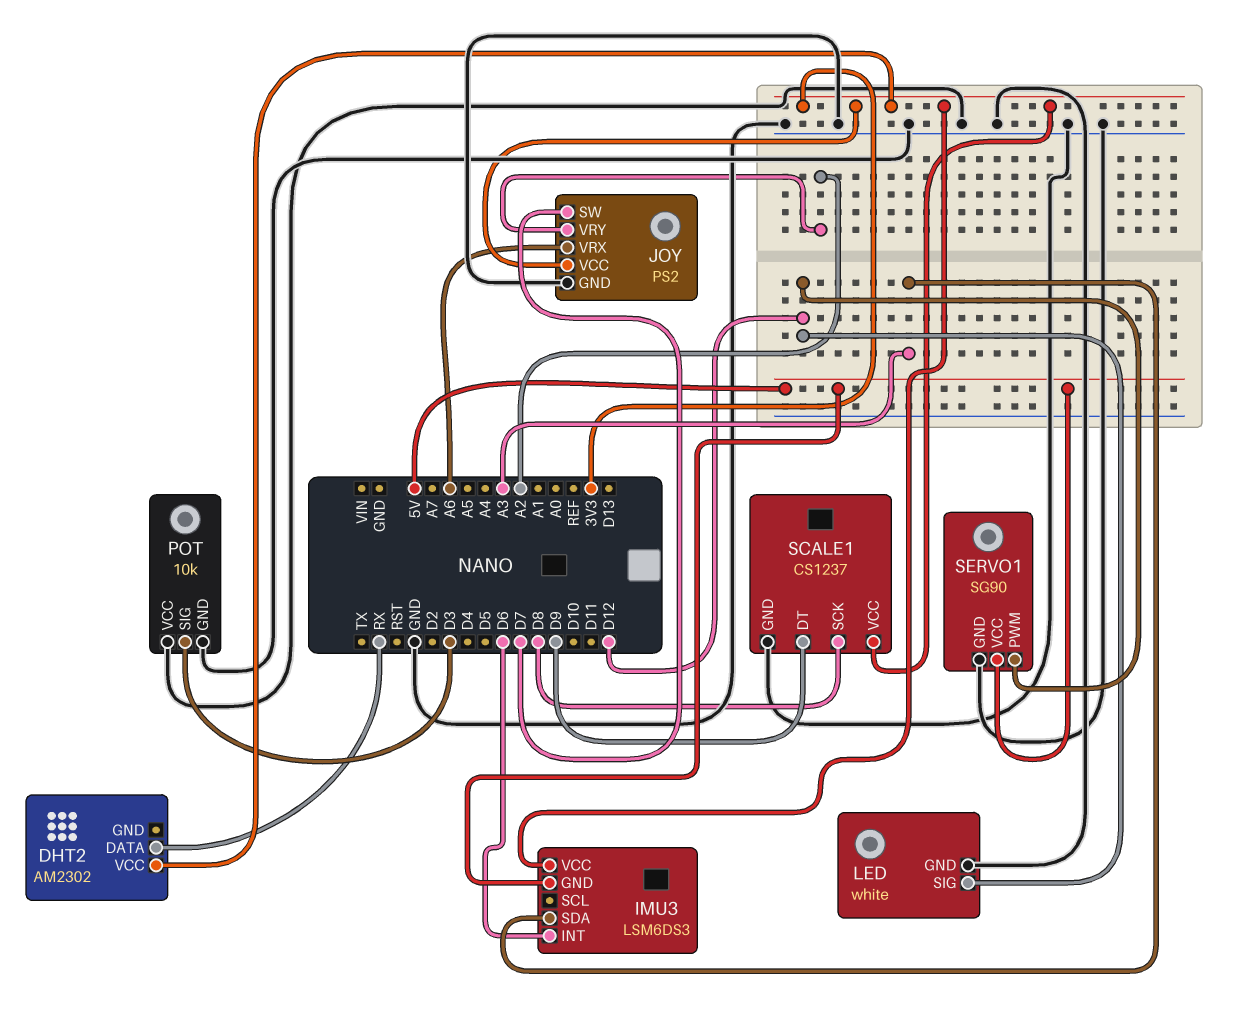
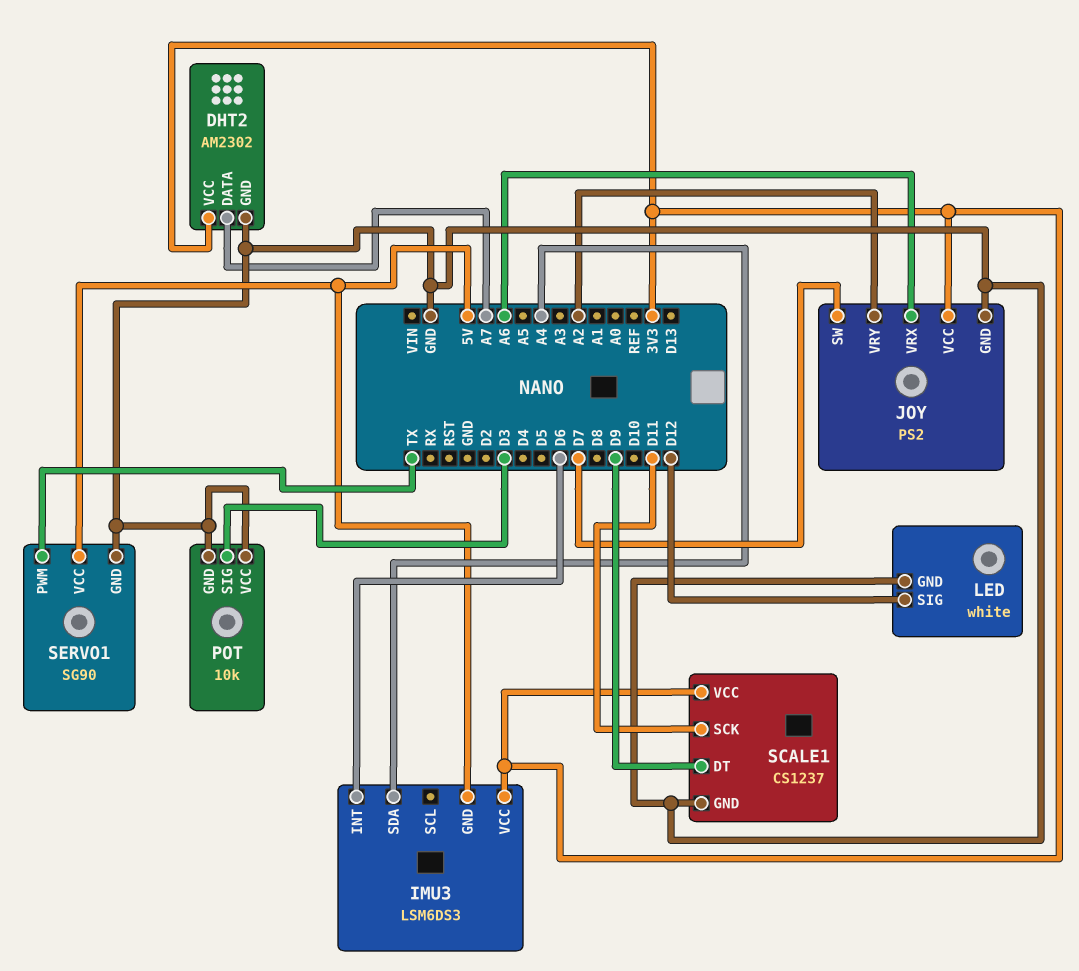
DHT2 pin DATA: RX -> A7
DHT2 pin GND: none -> GND
IMU3 pin SDA: A3 -> A4
SCALE1 pin SCK: D8 -> D11
SERVO1 pin PWM: D12 -> TX

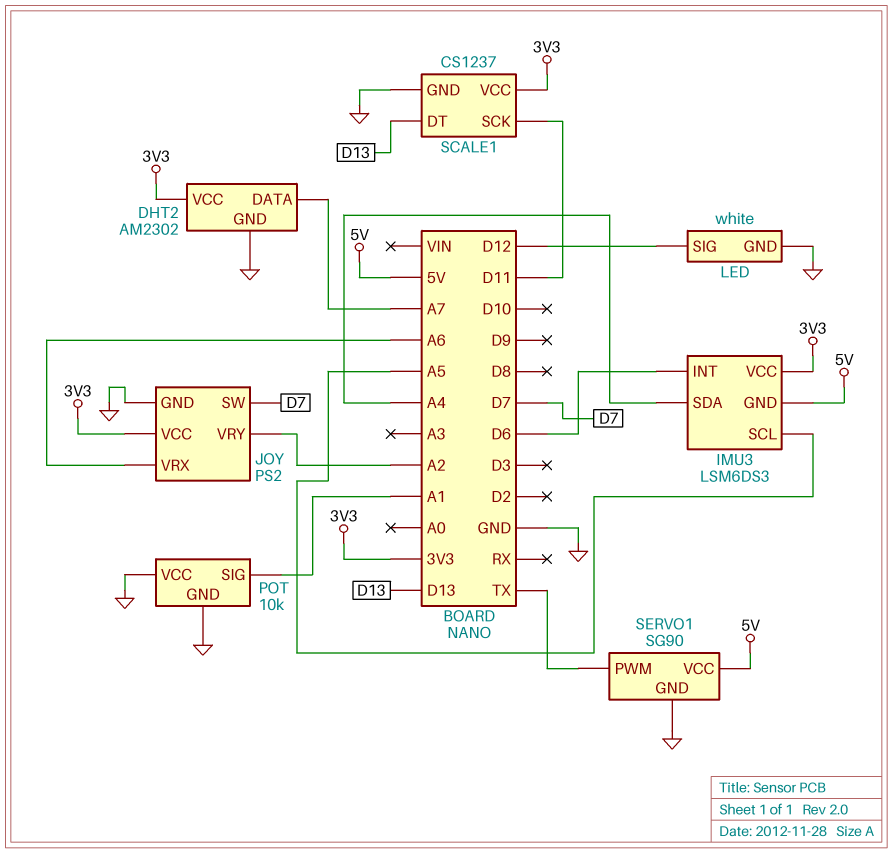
IMU3 pin SCL: none -> A5
POT pin SIG: D3 -> A1
SCALE1 pin DT: D9 -> D13

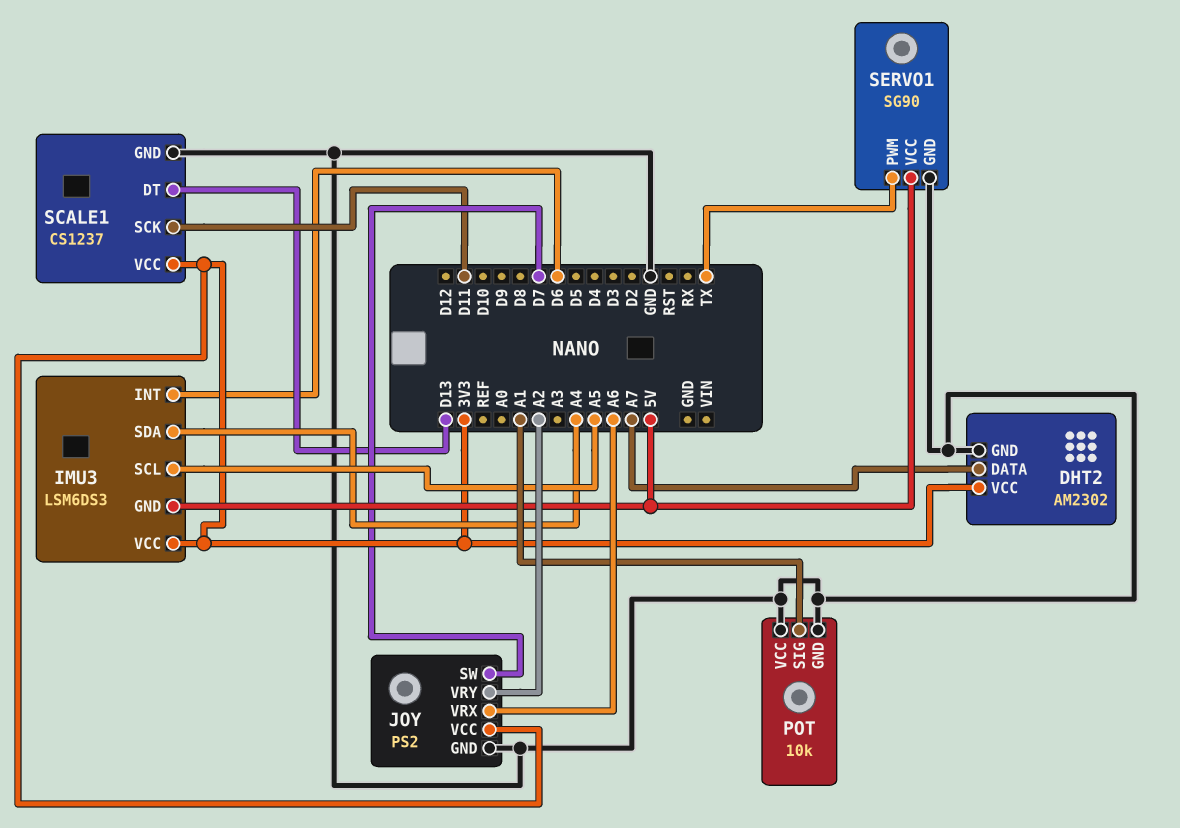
LED: white -> none
LED pin GND: GND -> none
LED pin SIG: D12 -> none

